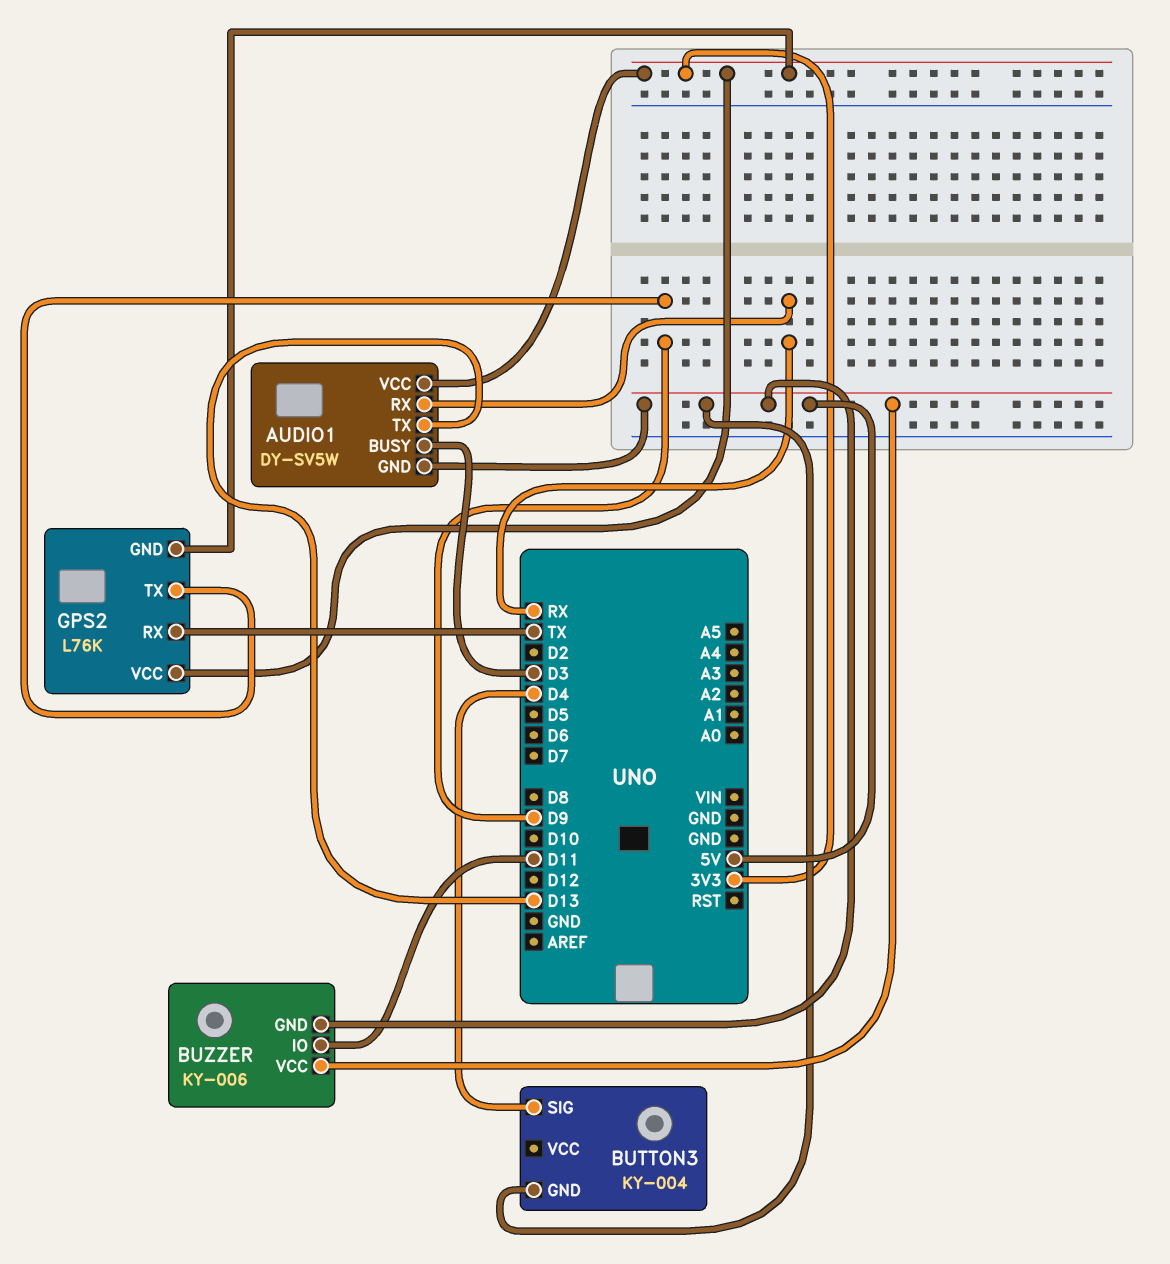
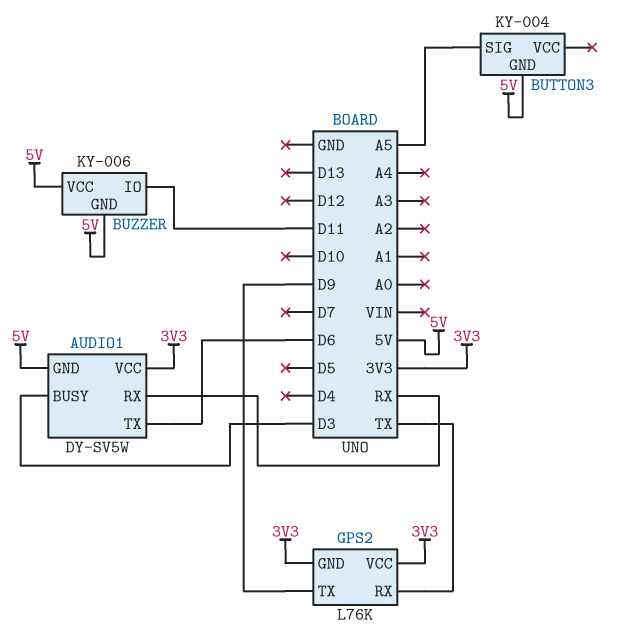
AUDIO1 pin TX: D13 -> D6
BUTTON3 pin SIG: D4 -> A5

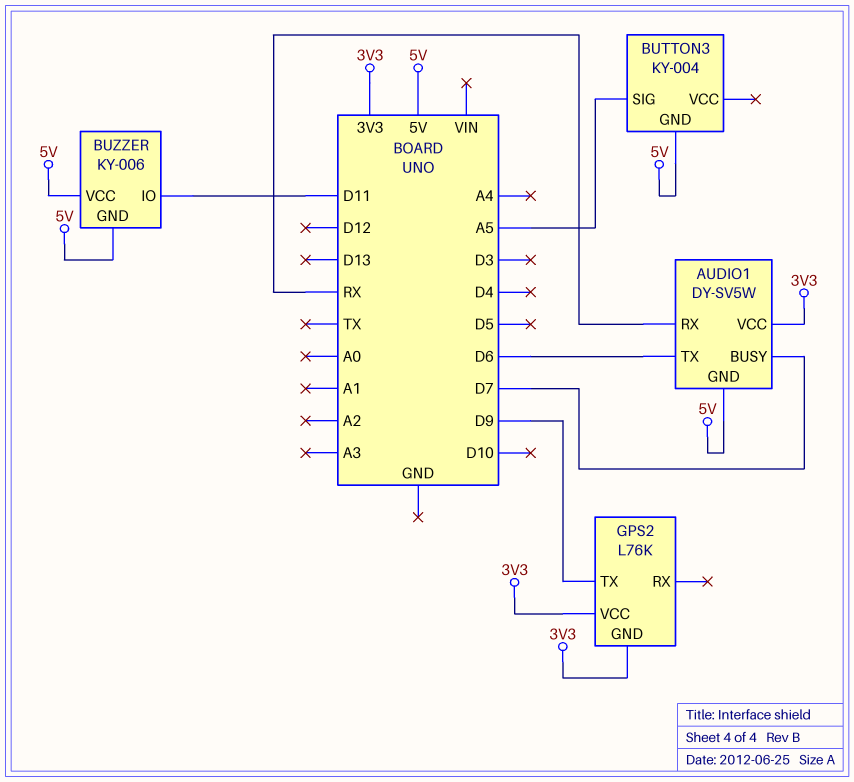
AUDIO1 pin BUSY: D3 -> D7
GPS2 pin RX: TX -> none

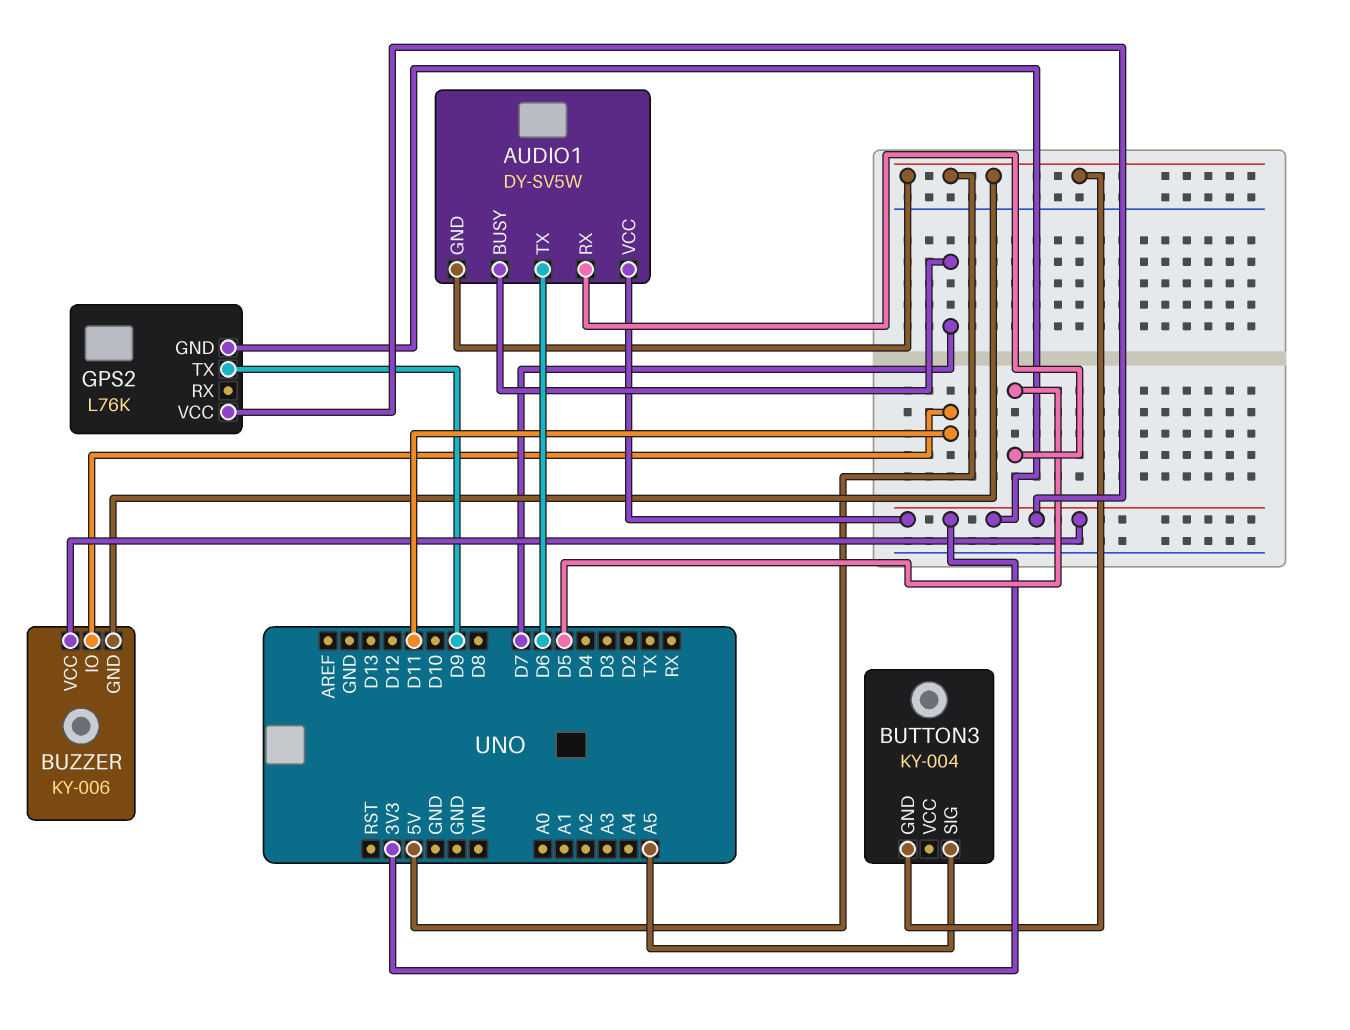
AUDIO1 pin RX: RX -> D5
BUZZER pin VCC: 5V -> 3V3

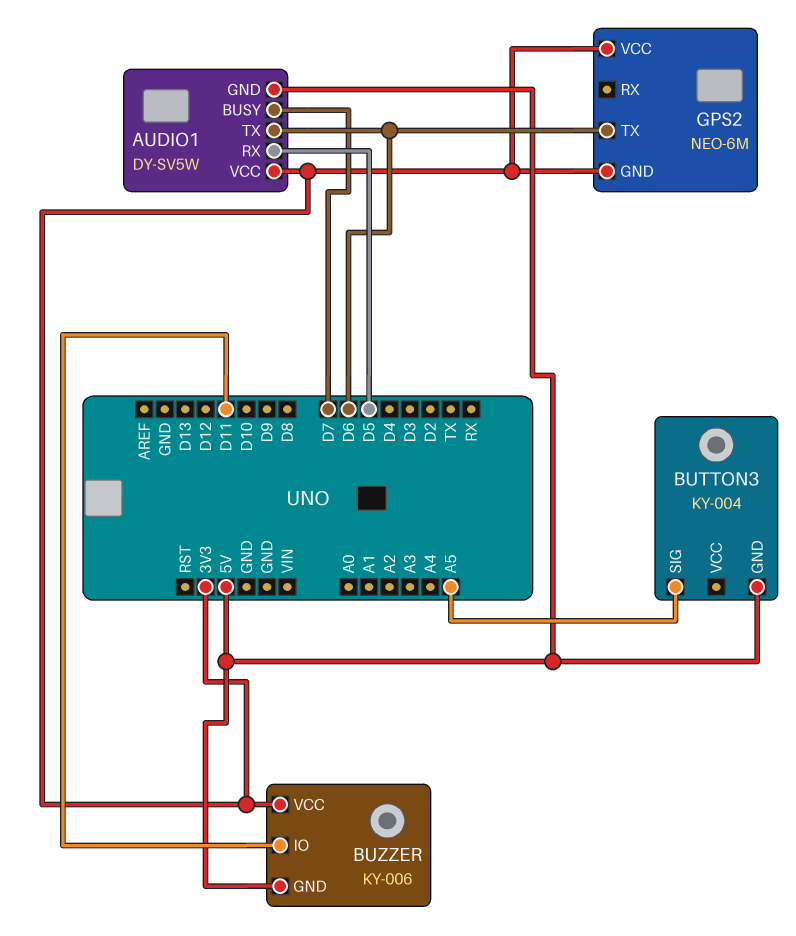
GPS2: L76K -> NEO-6M
GPS2 pin TX: D9 -> D6

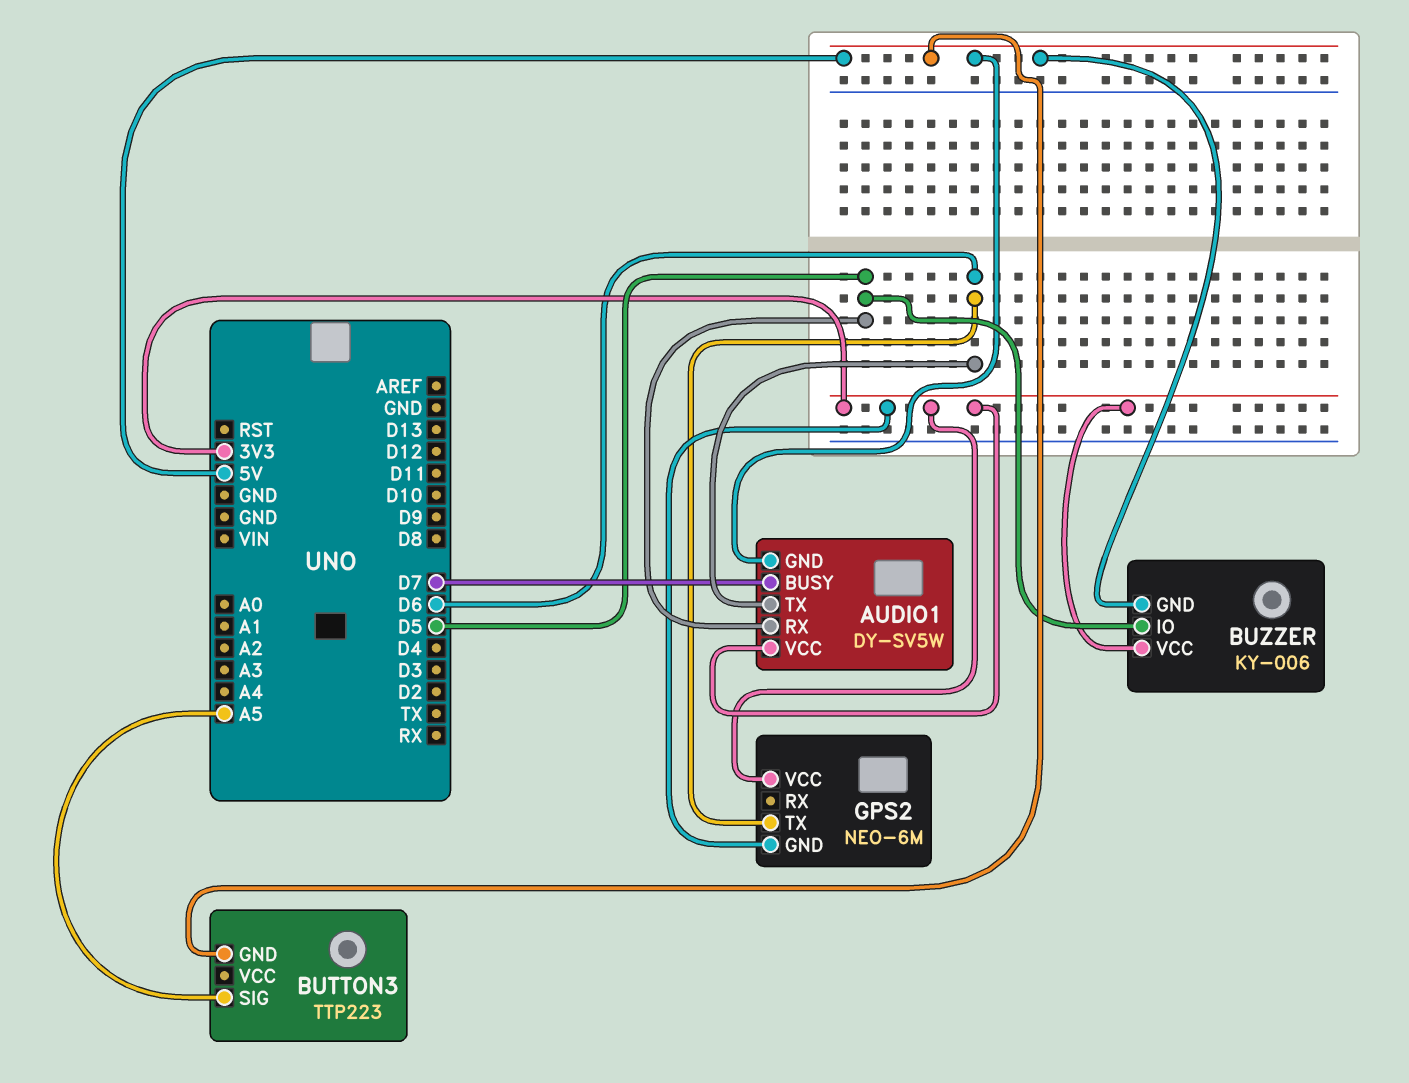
BUTTON3: KY-004 -> TTP223
BUZZER pin IO: D11 -> D5

